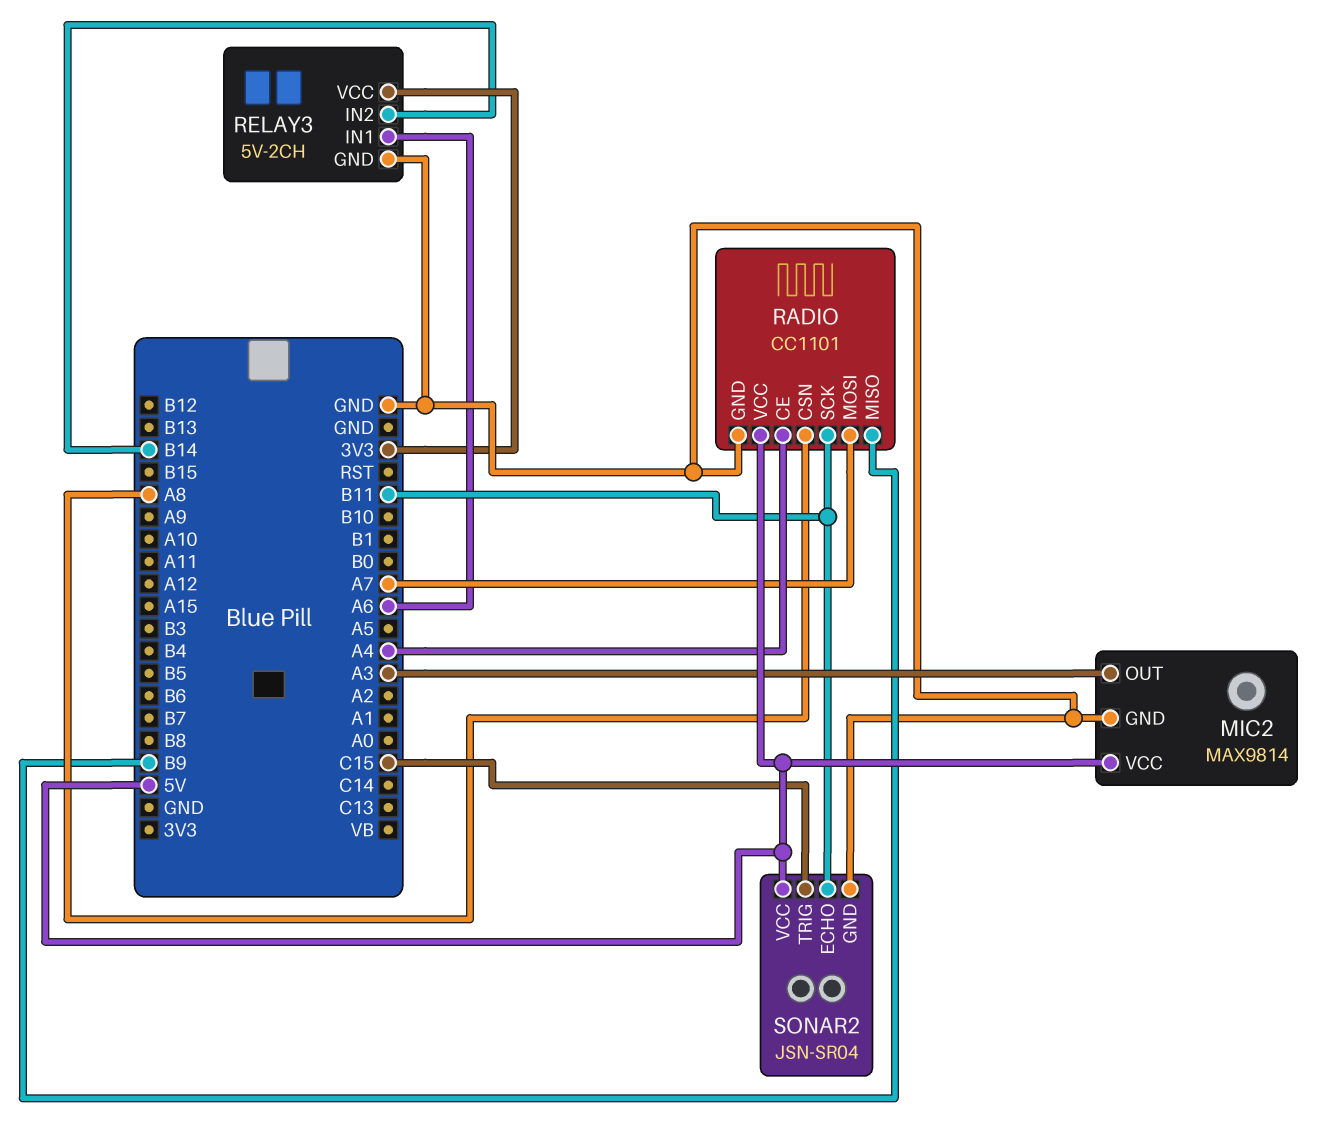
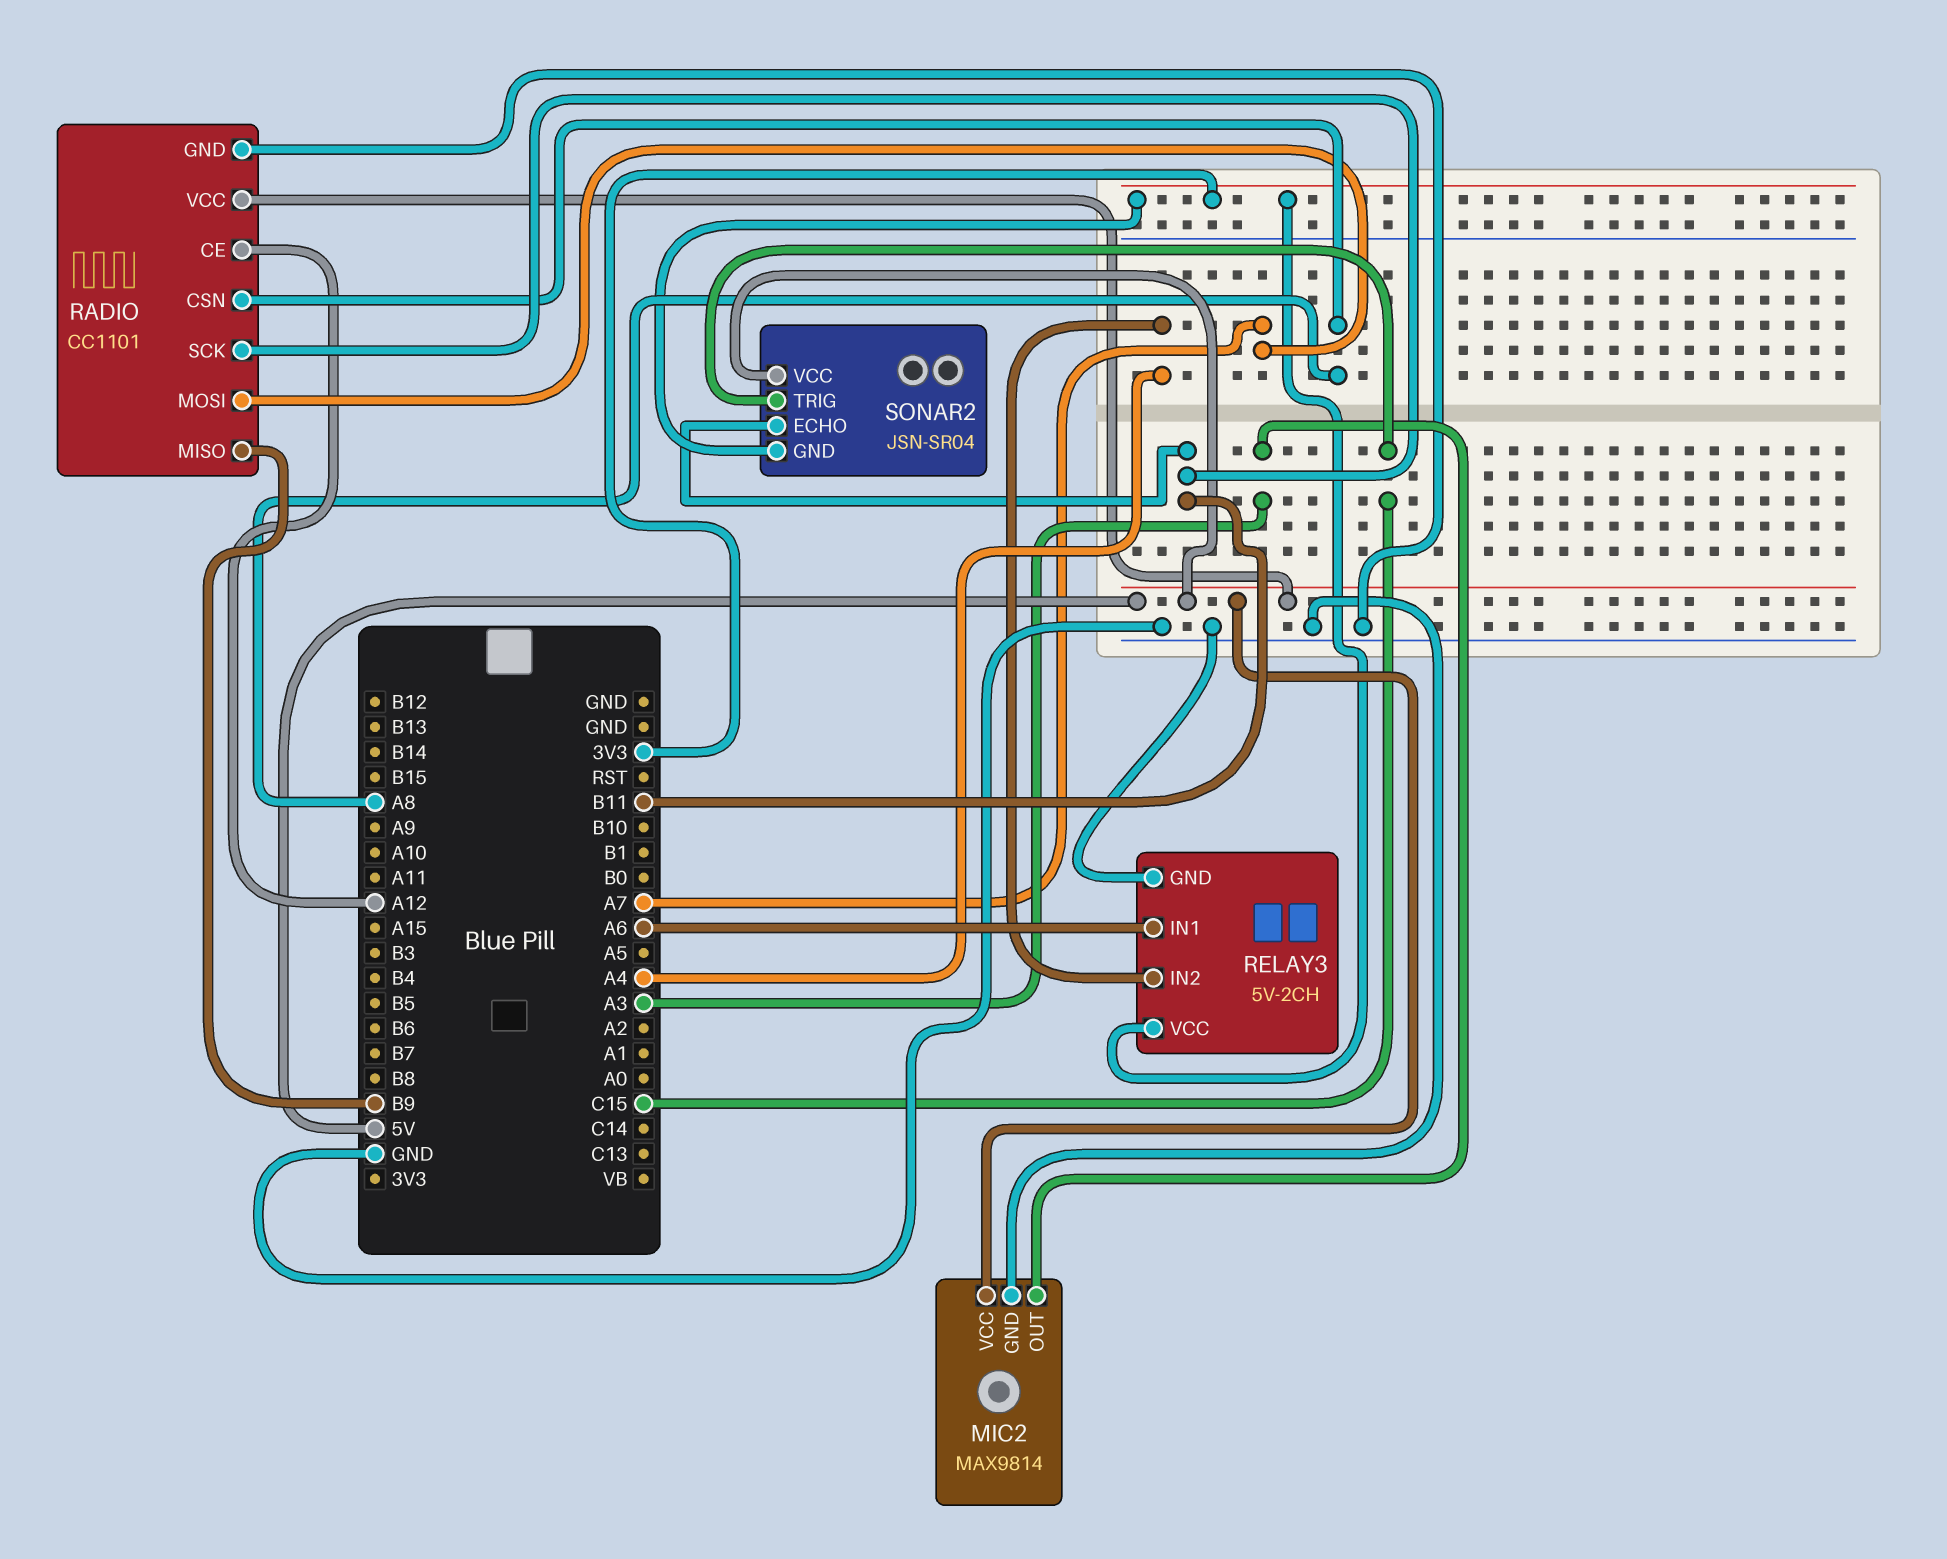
RADIO pin CE: A4 -> A12
RELAY3 pin IN2: B14 -> A4
SONAR2 pin GND: GND -> 3V3

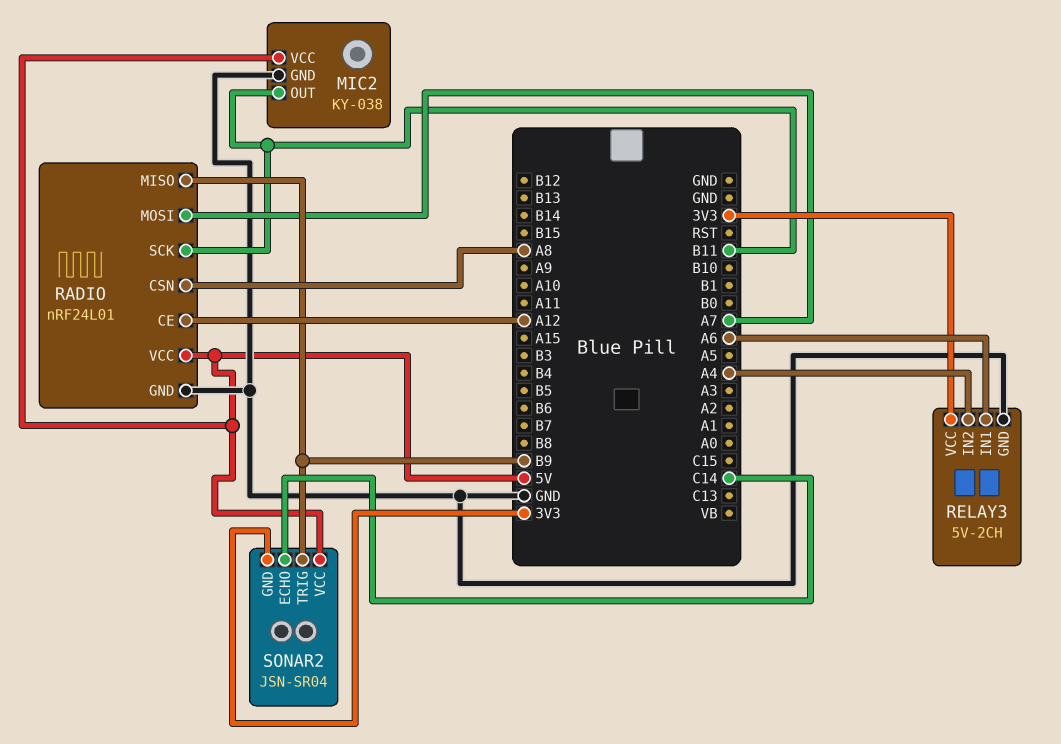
MIC2: MAX9814 -> KY-038
MIC2 pin OUT: A3 -> B11
RADIO: CC1101 -> nRF24L01
SONAR2 pin ECHO: B11 -> C14
SONAR2 pin TRIG: C15 -> B9

